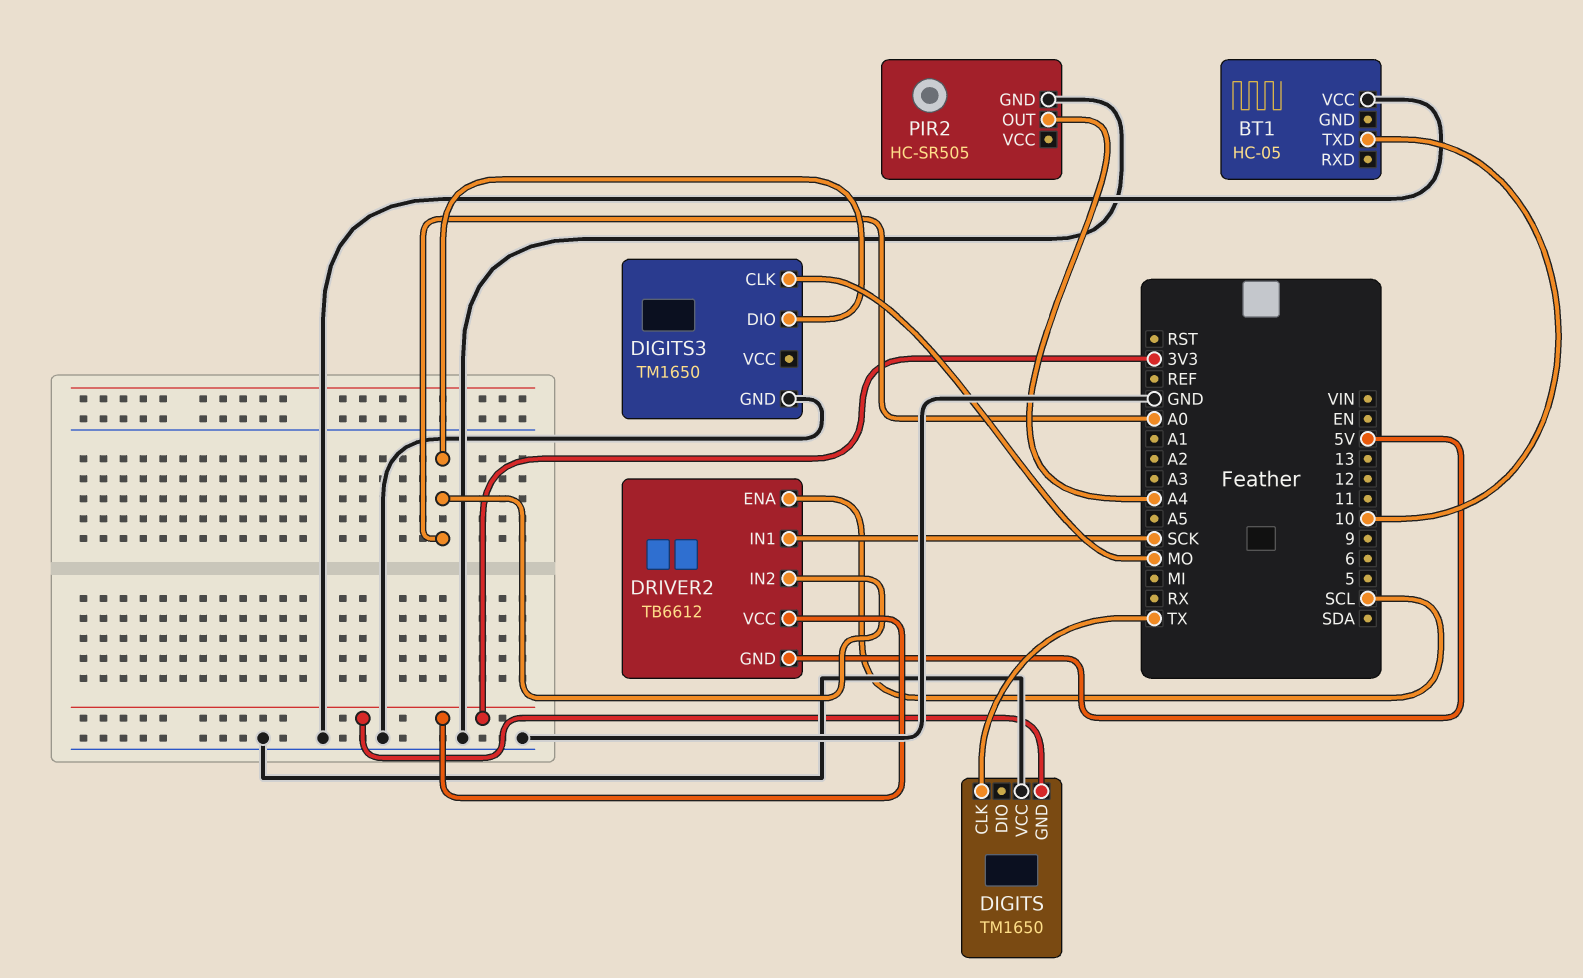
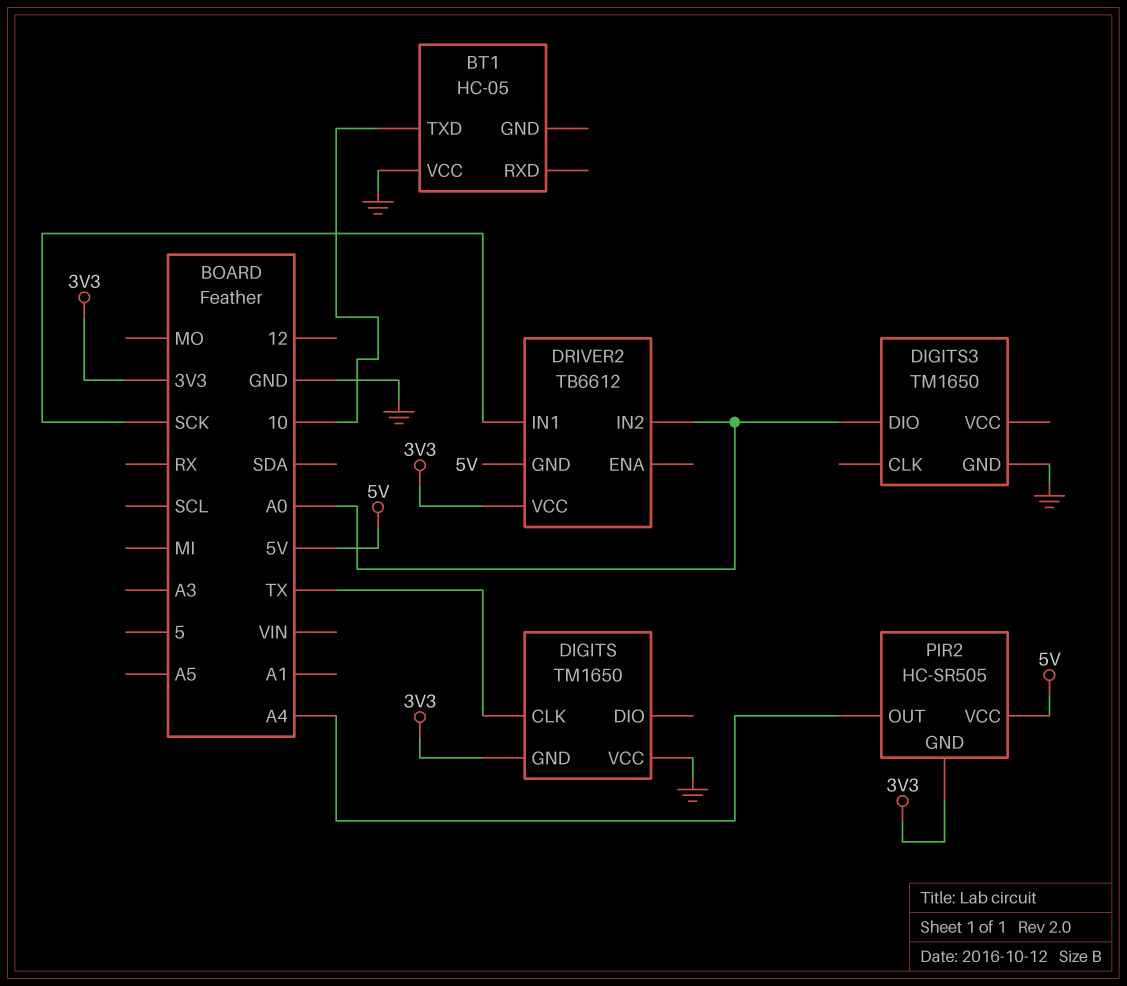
DIGITS3 pin CLK: MO -> none
DRIVER2 pin ENA: SCL -> none
PIR2 pin GND: GND -> 3V3
PIR2 pin VCC: none -> 5V

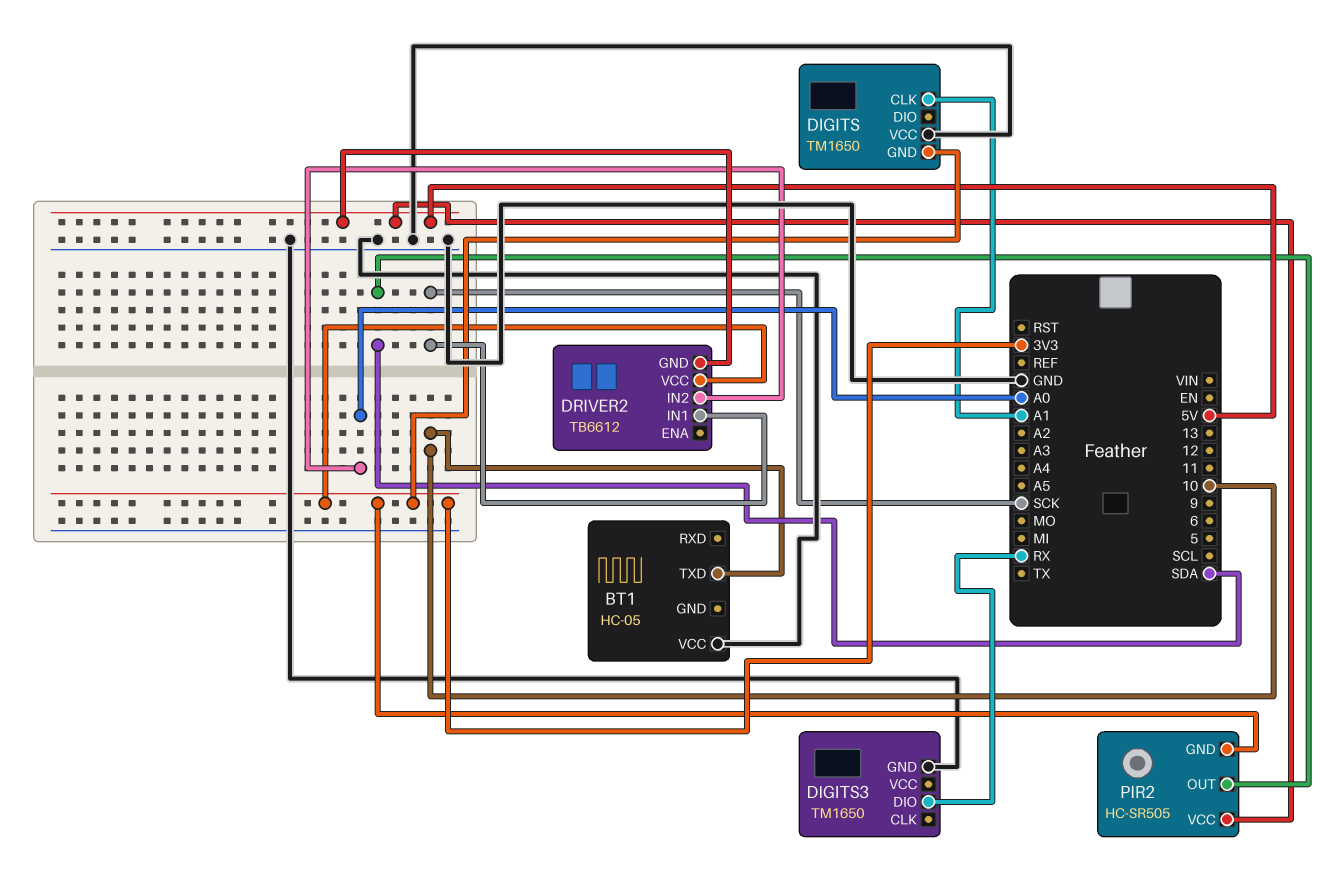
DIGITS pin CLK: TX -> A1
DIGITS3 pin DIO: A0 -> RX
PIR2 pin OUT: A4 -> SDA

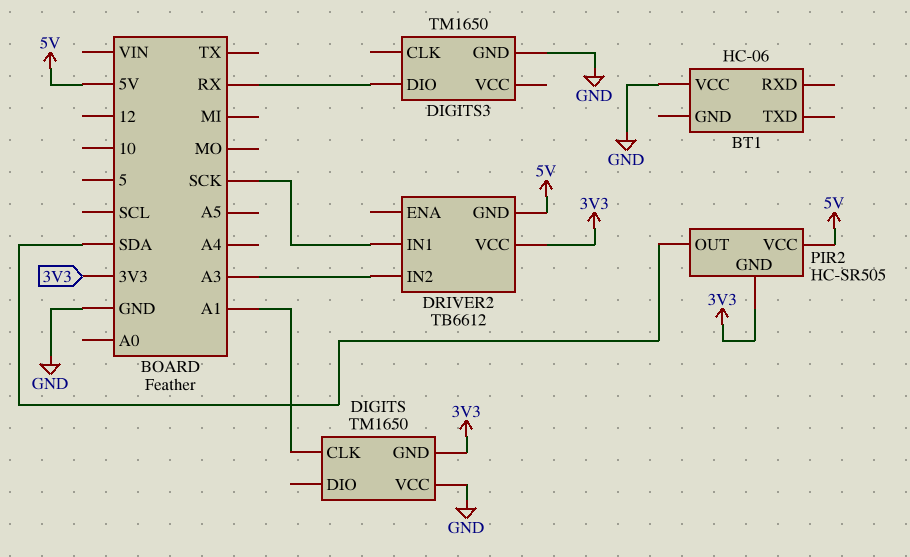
BT1: HC-05 -> HC-06
BT1 pin TXD: 10 -> none
DRIVER2 pin IN2: A0 -> A3

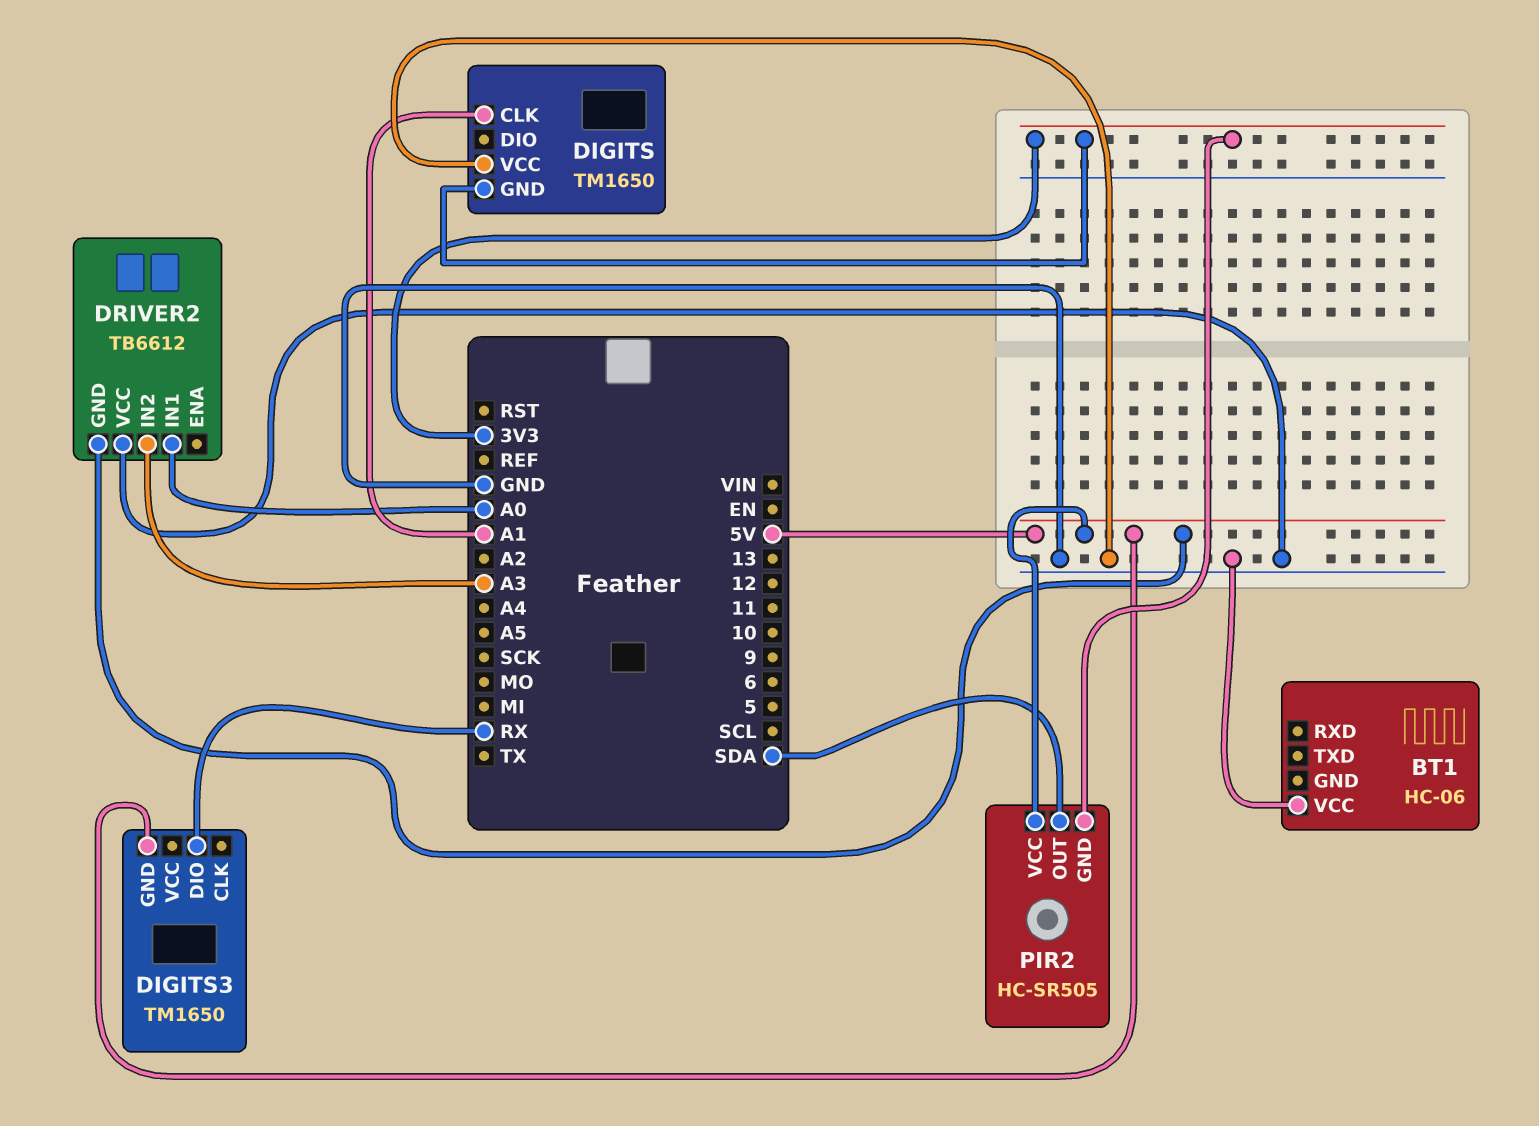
DIGITS3 pin GND: GND -> 5V
DRIVER2 pin IN1: SCK -> A0
DRIVER2 pin VCC: 3V3 -> GND

